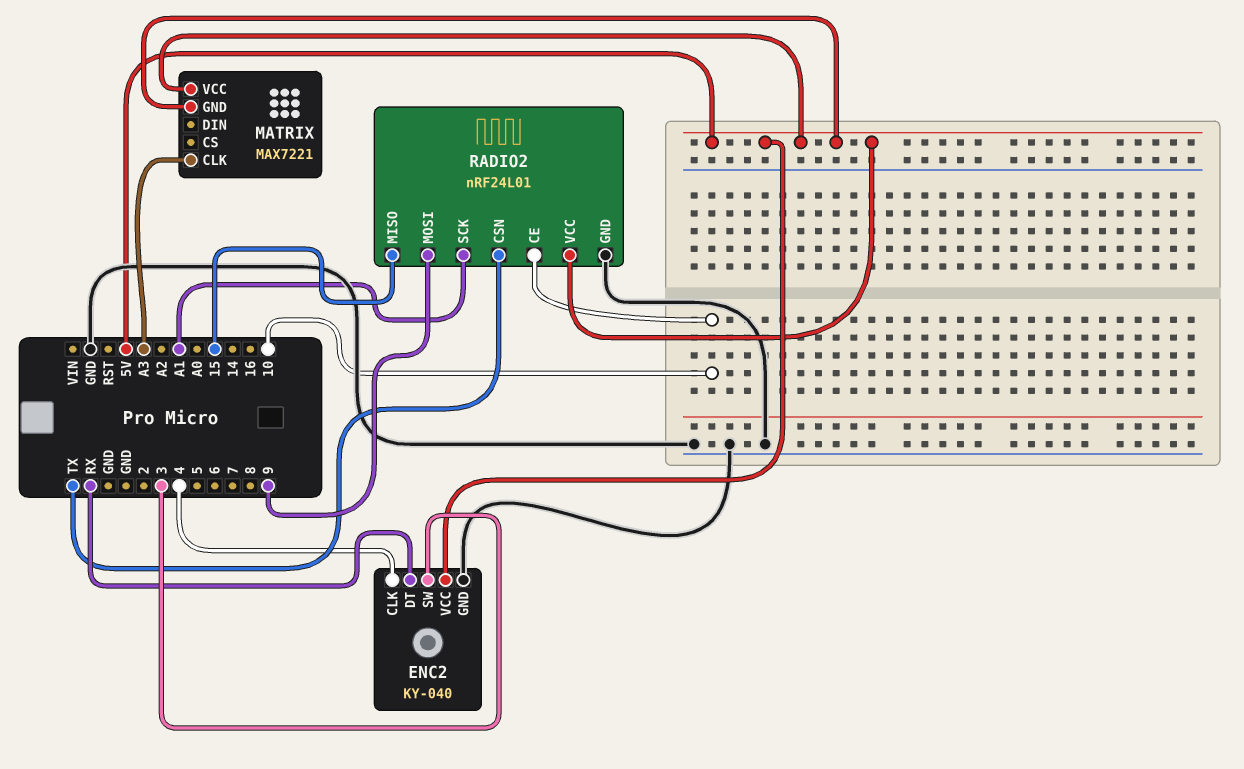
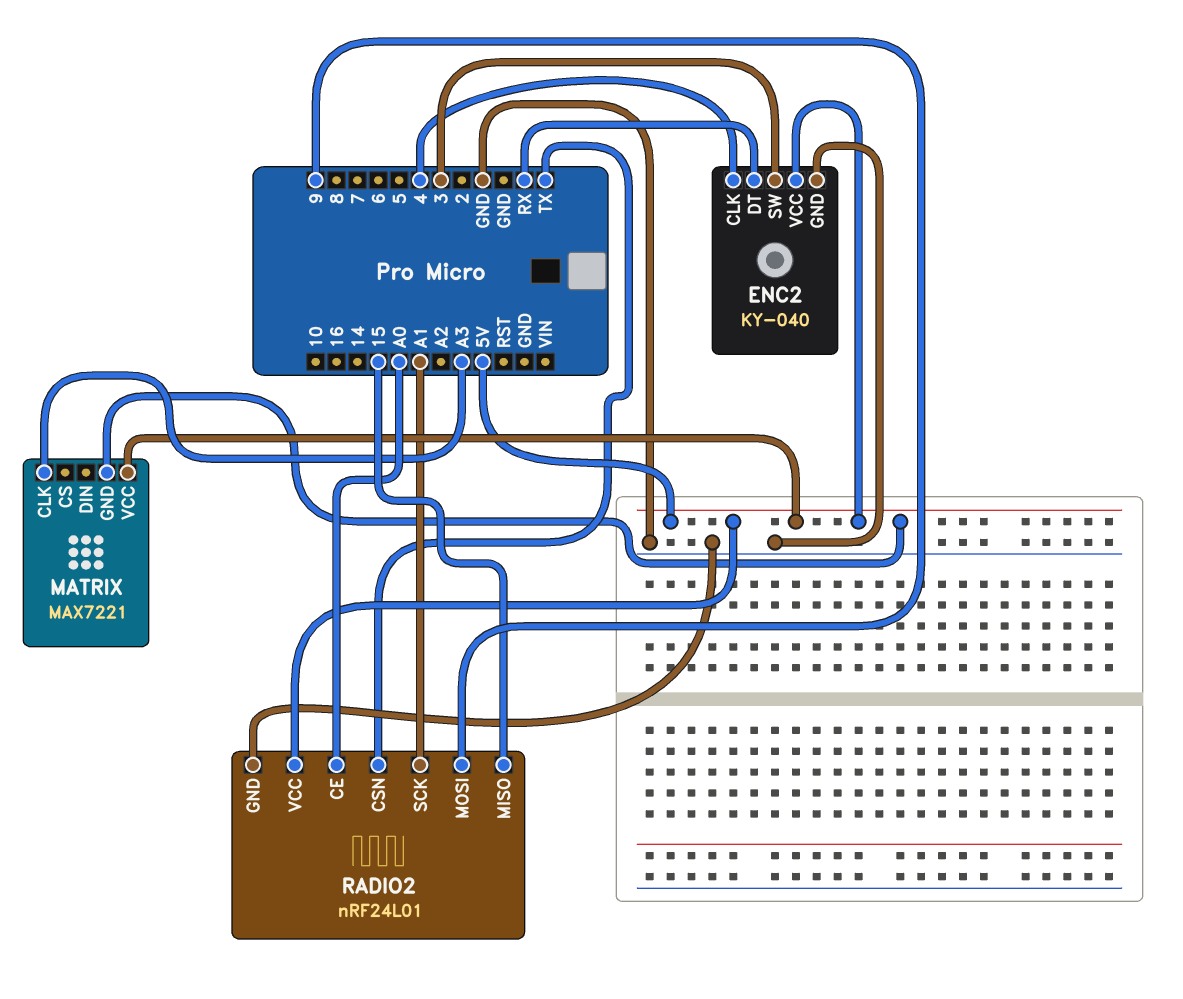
RADIO2 pin CE: 10 -> A0

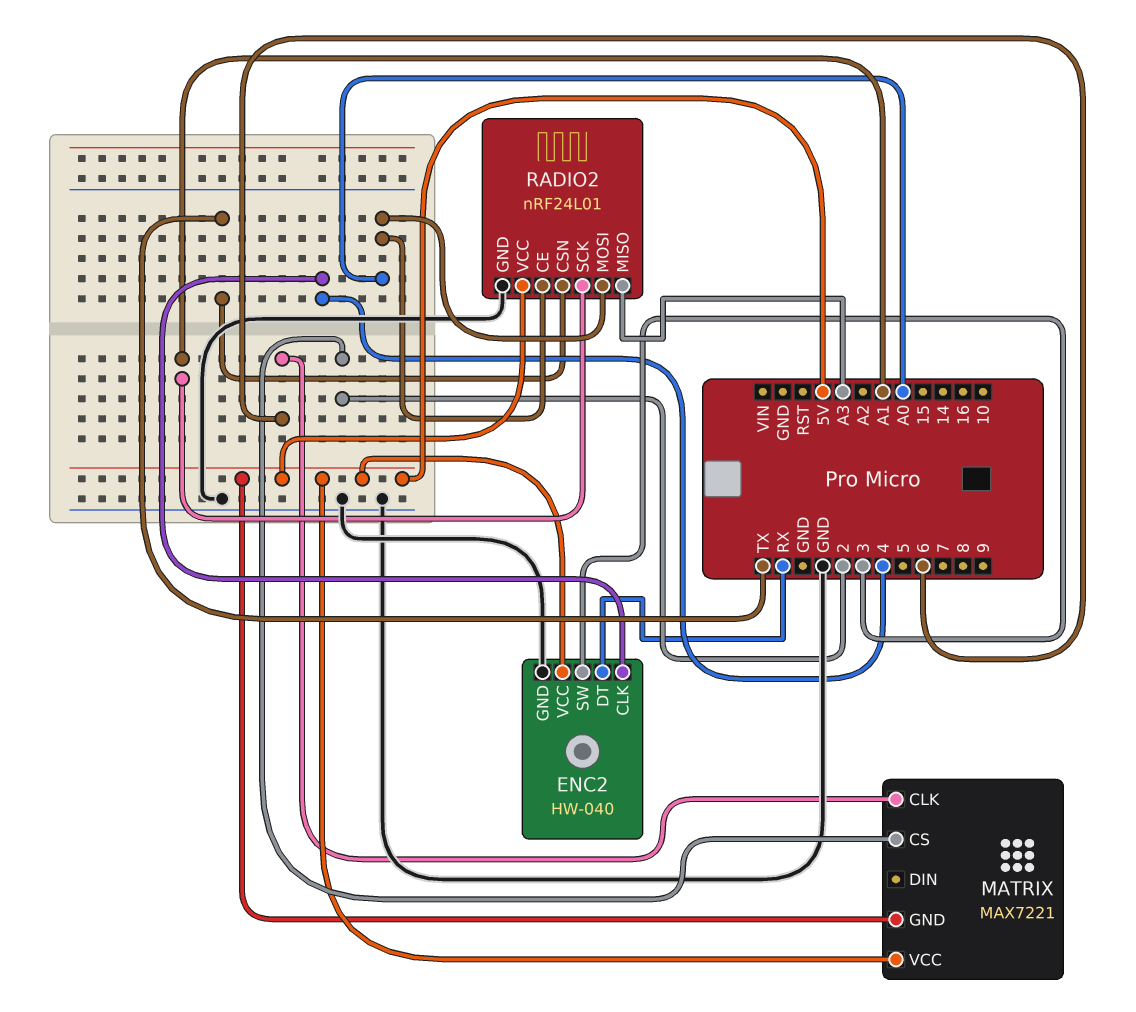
ENC2: KY-040 -> HW-040
MATRIX pin CLK: A3 -> 6
MATRIX pin CS: none -> 2
RADIO2 pin MISO: 15 -> A3
RADIO2 pin MOSI: 9 -> A0

